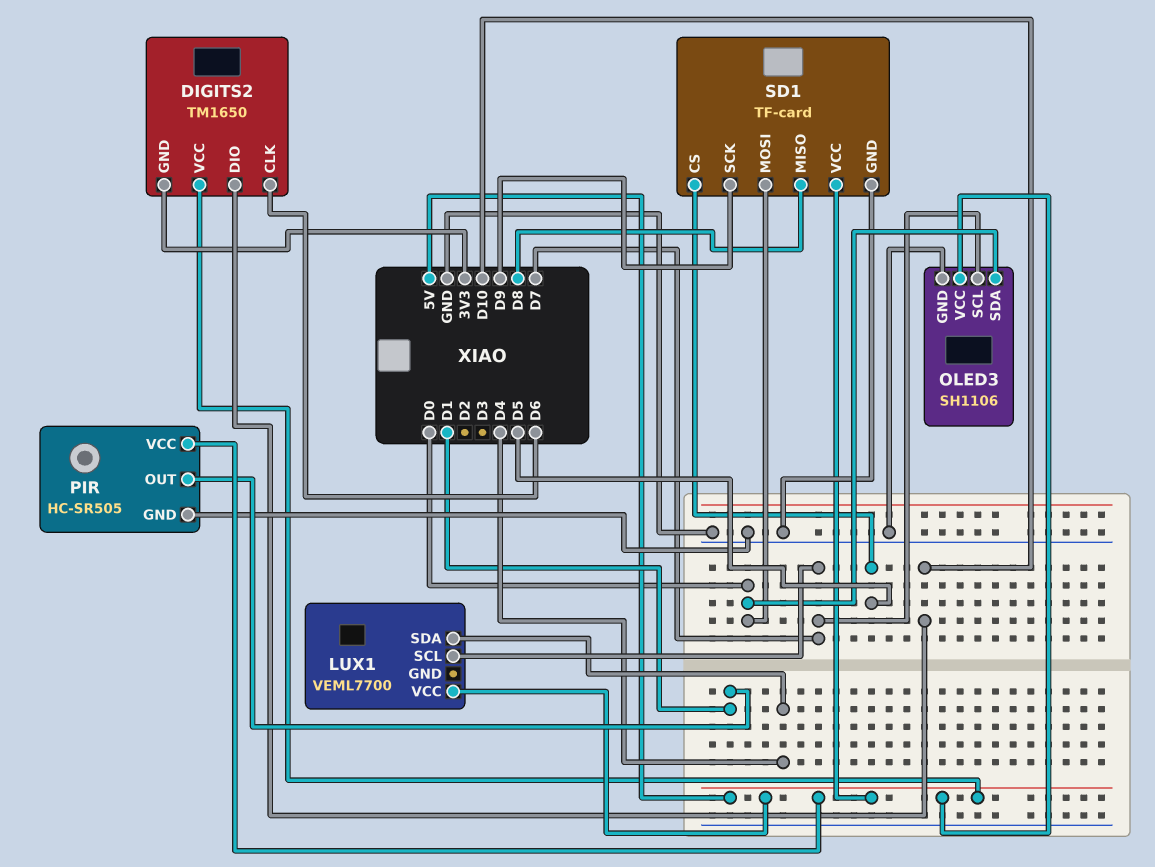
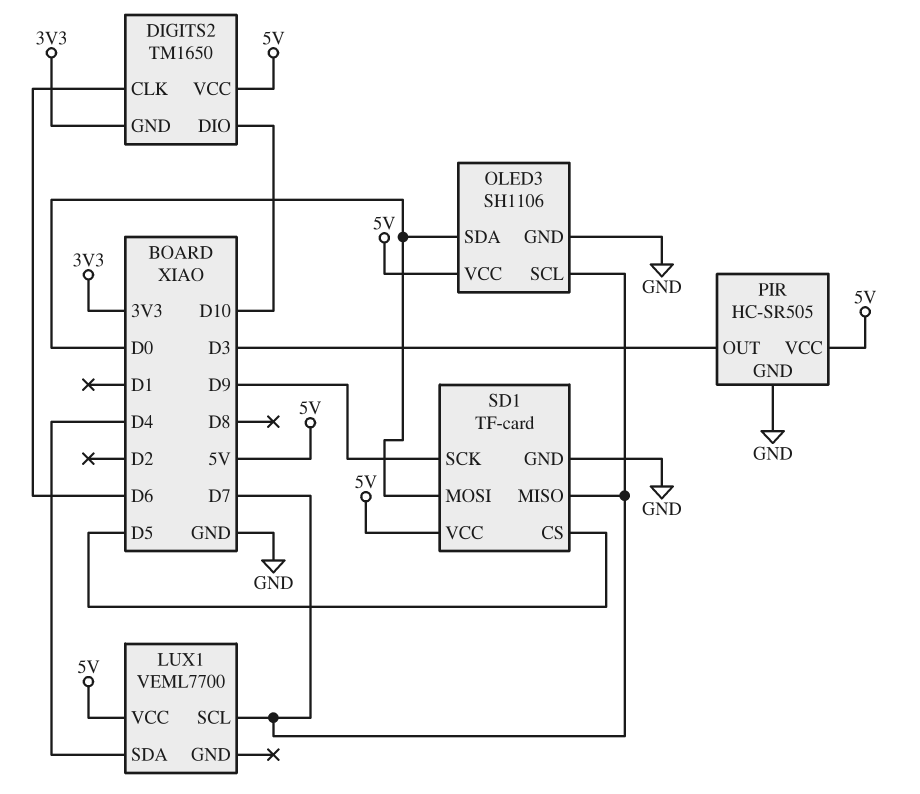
PIR pin OUT: D1 -> D3
SD1 pin MISO: D8 -> D7

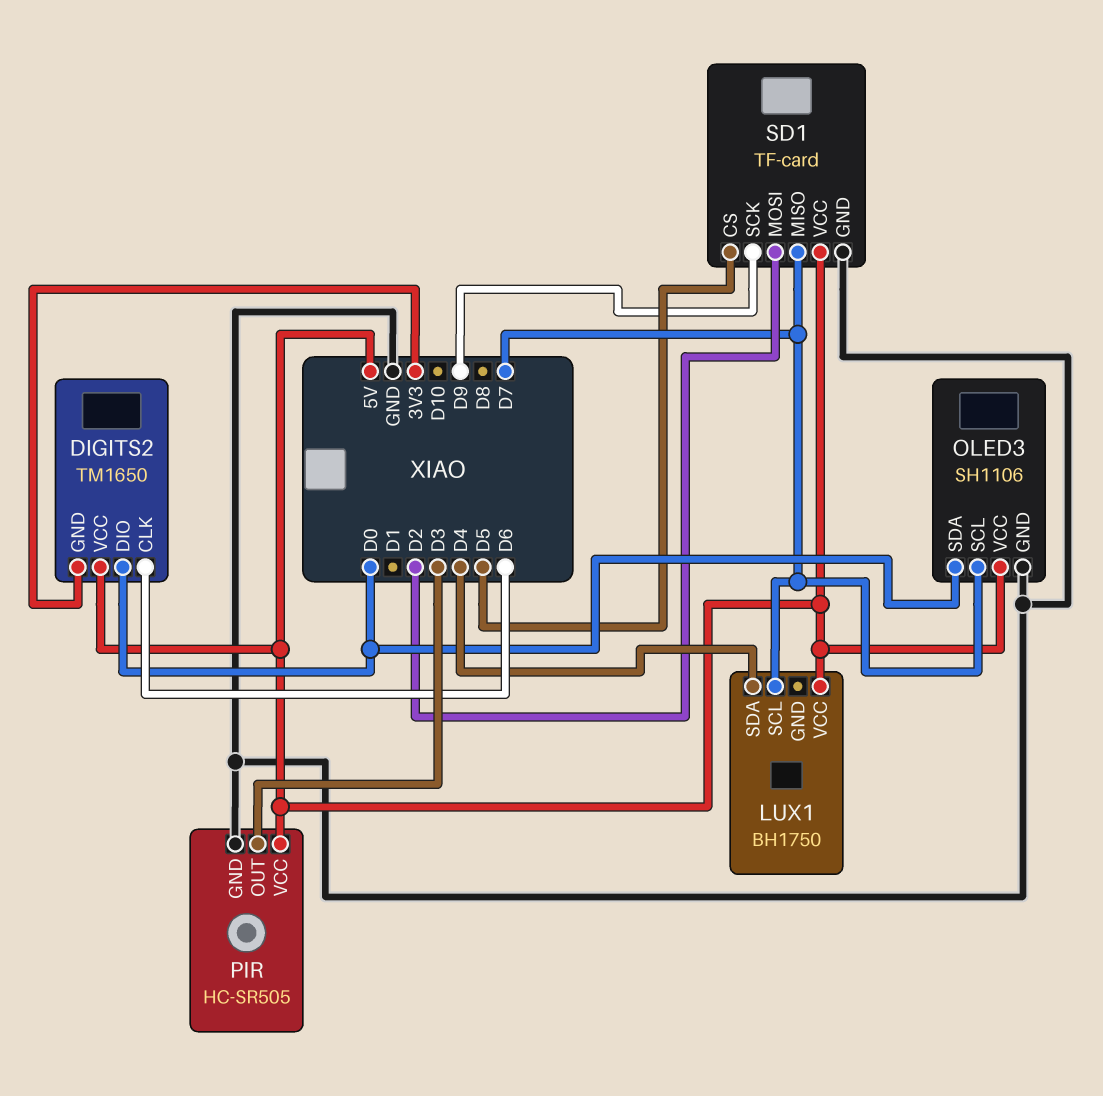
DIGITS2 pin DIO: D10 -> D0
LUX1: VEML7700 -> BH1750
SD1 pin MOSI: D0 -> D2

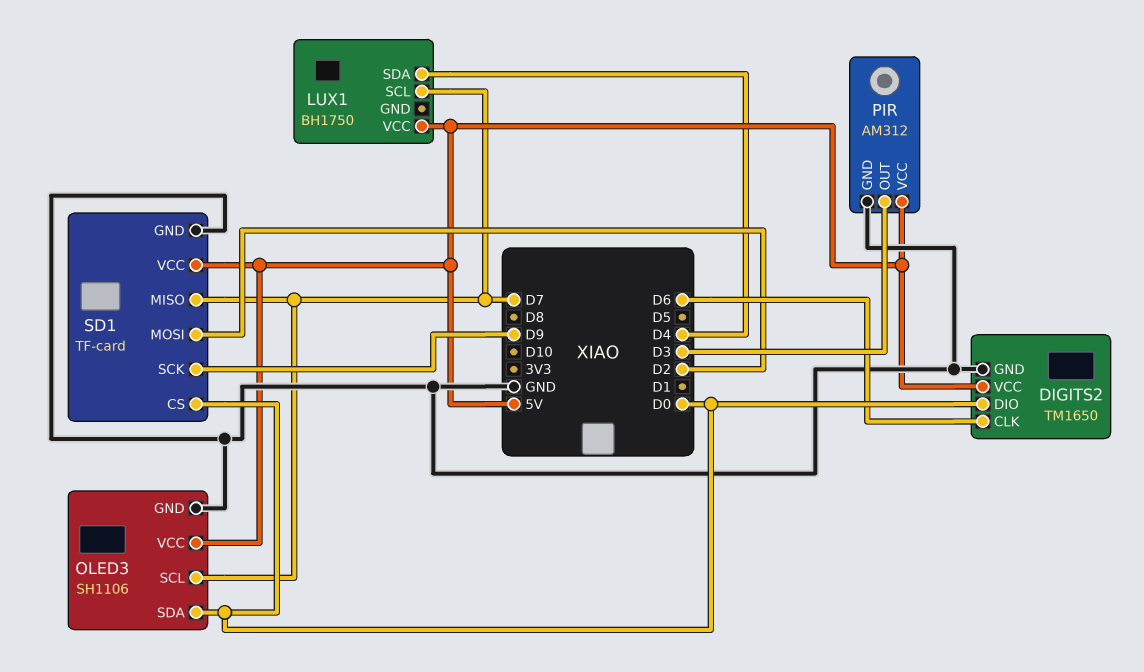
DIGITS2 pin GND: 3V3 -> GND
PIR: HC-SR505 -> AM312
SD1 pin CS: D5 -> D0

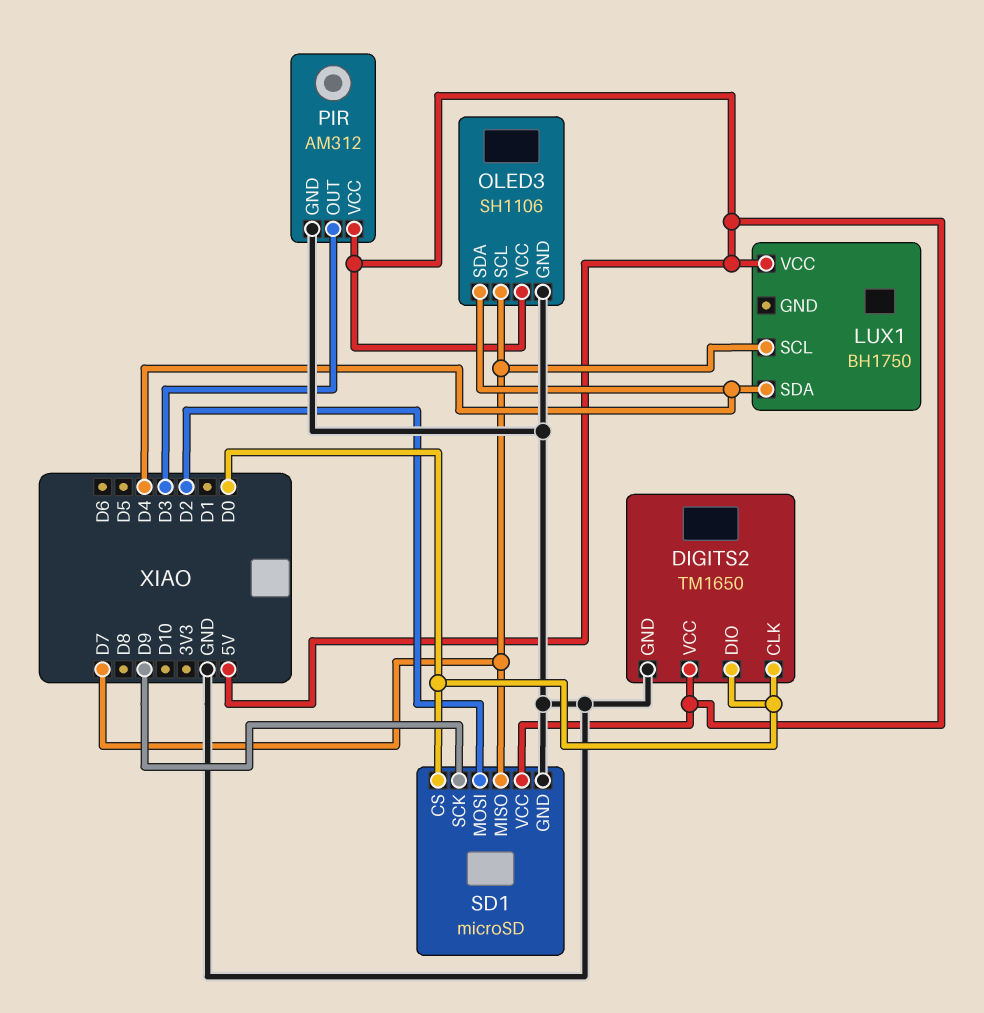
DIGITS2 pin CLK: D6 -> D0
OLED3 pin SDA: D0 -> D4
SD1: TF-card -> microSD

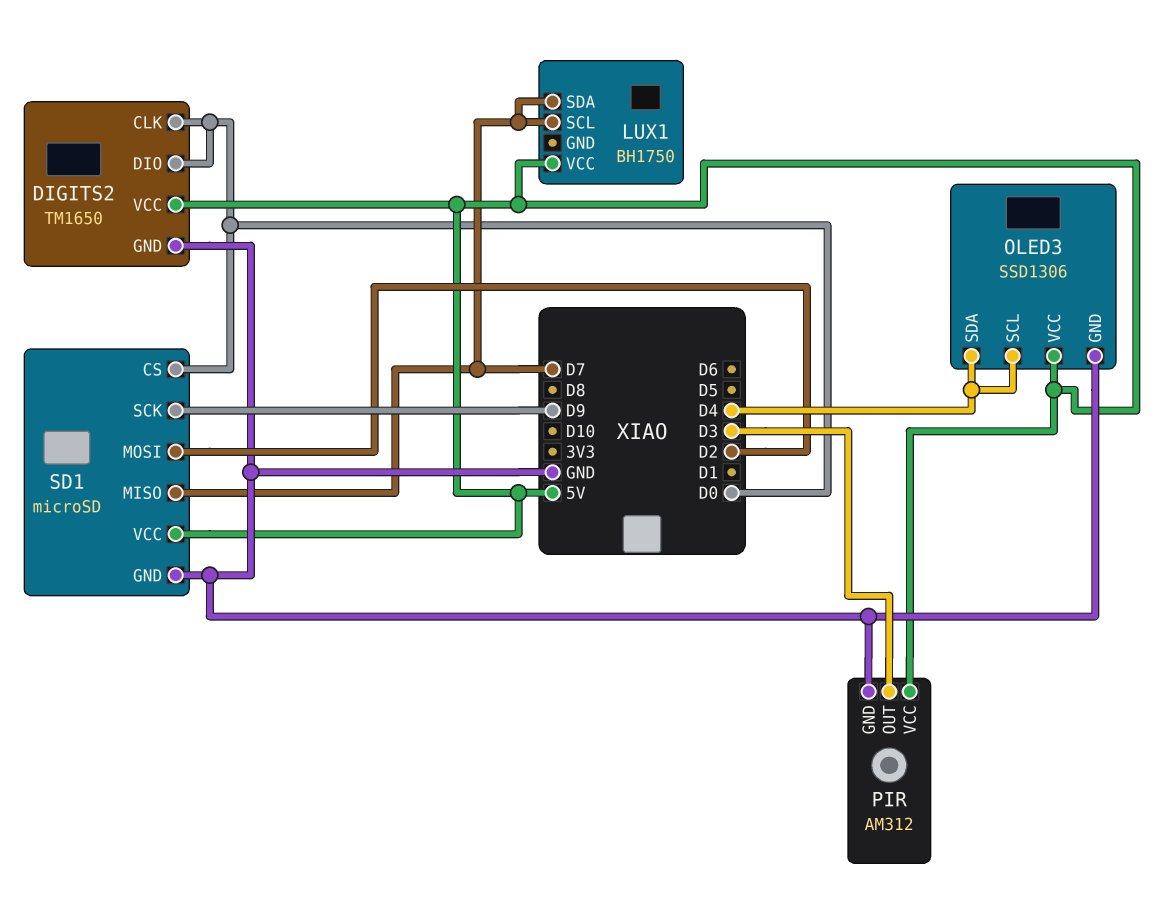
LUX1 pin SDA: D4 -> D7
OLED3: SH1106 -> SSD1306
OLED3 pin SCL: D7 -> D4

